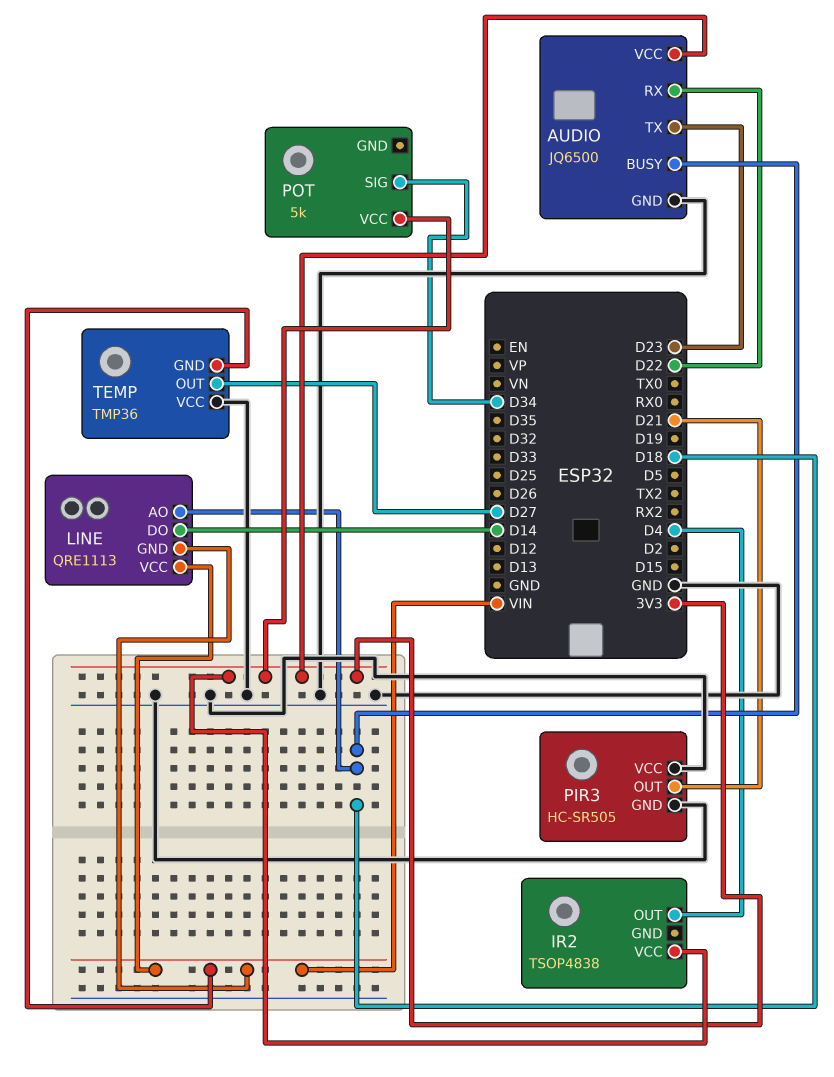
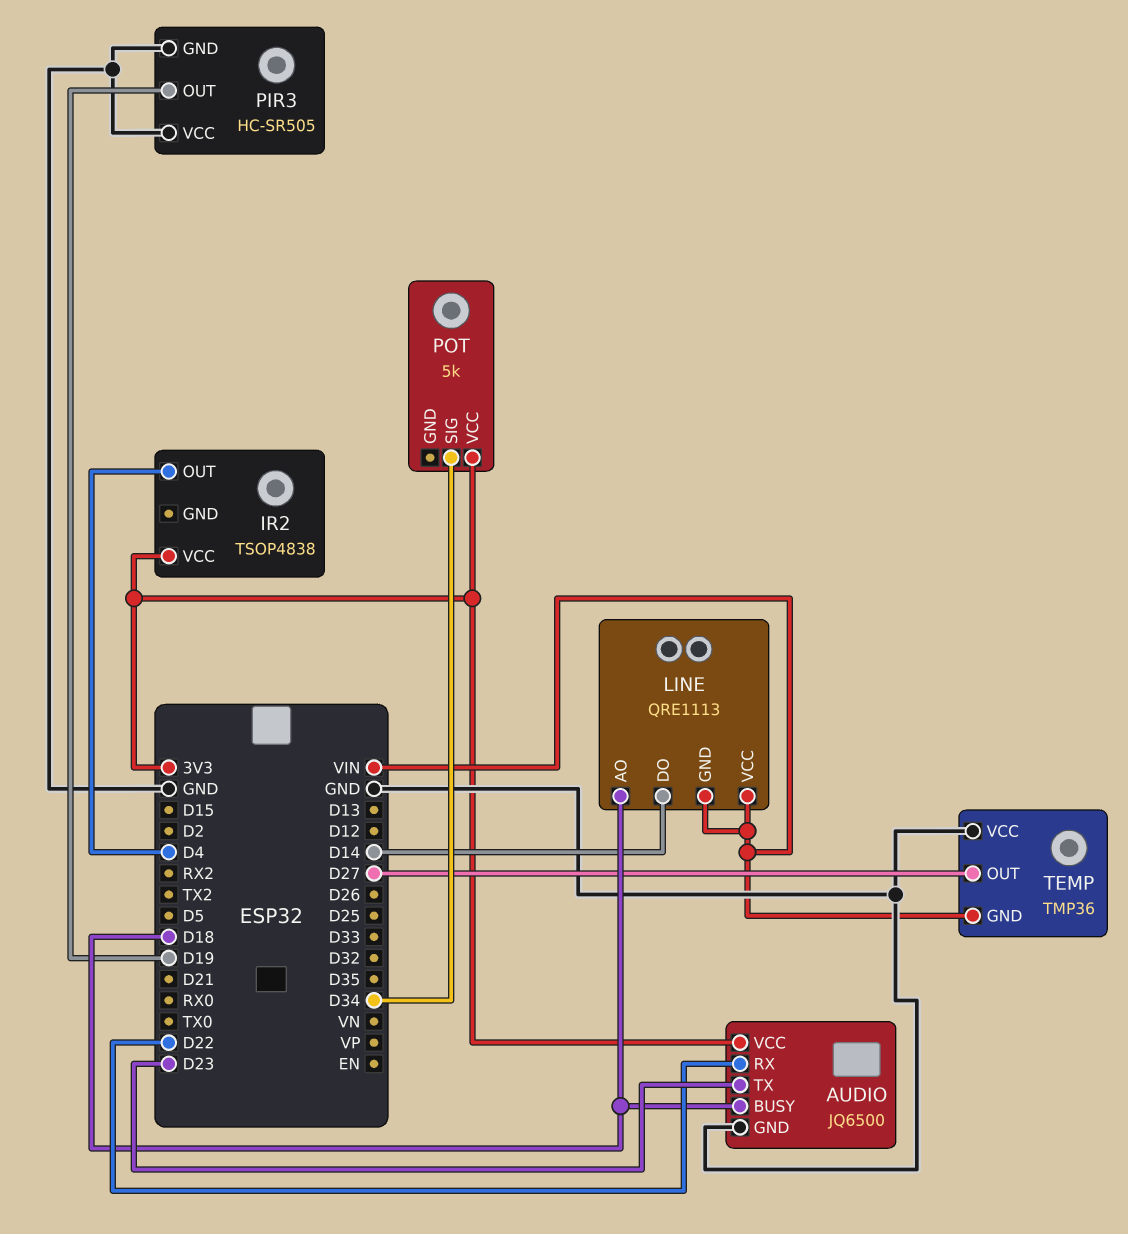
PIR3 pin OUT: D21 -> D19

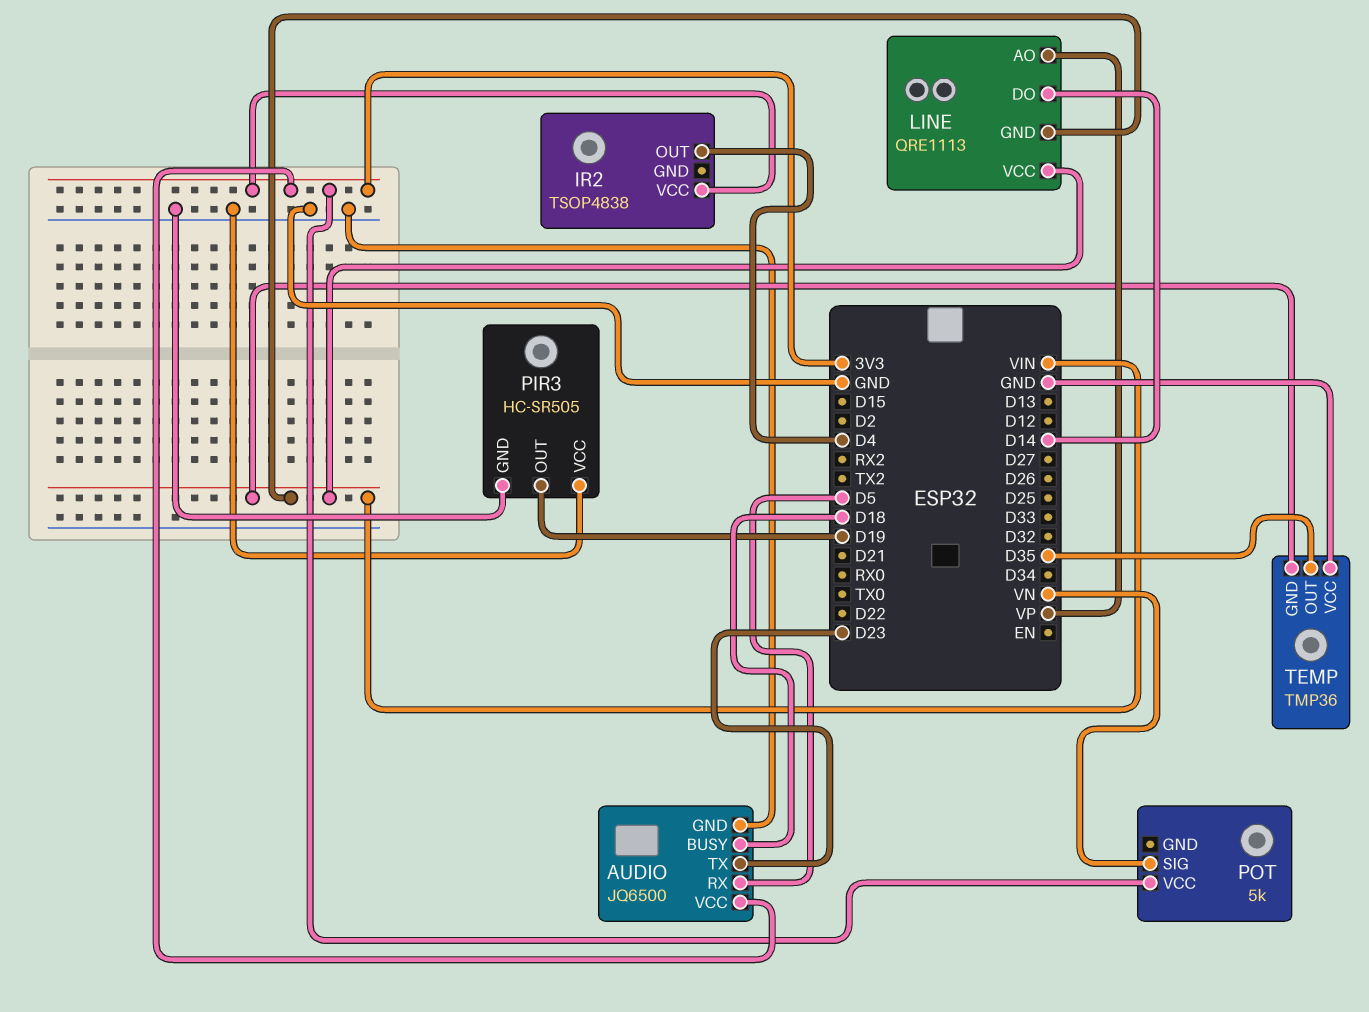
AUDIO pin RX: D22 -> D5
LINE pin AO: D18 -> VP
POT pin SIG: D34 -> VN
TEMP pin OUT: D27 -> D35

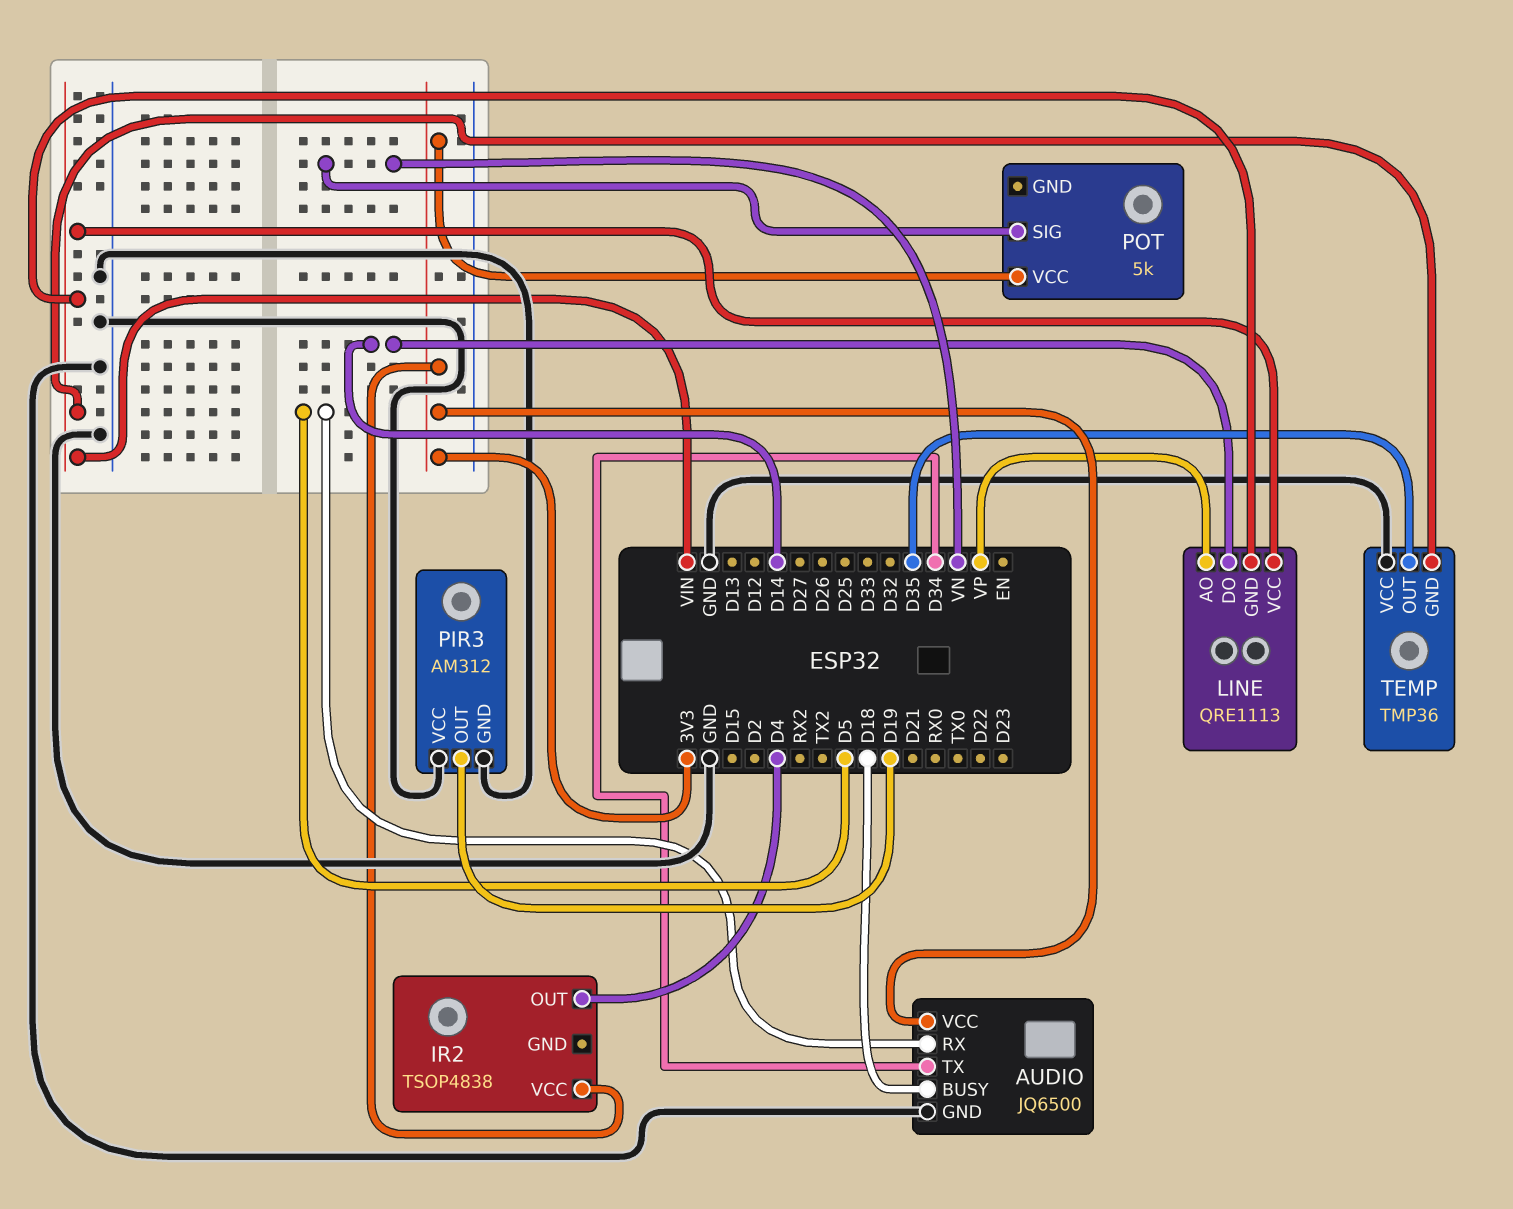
AUDIO pin TX: D23 -> D34
PIR3: HC-SR505 -> AM312

